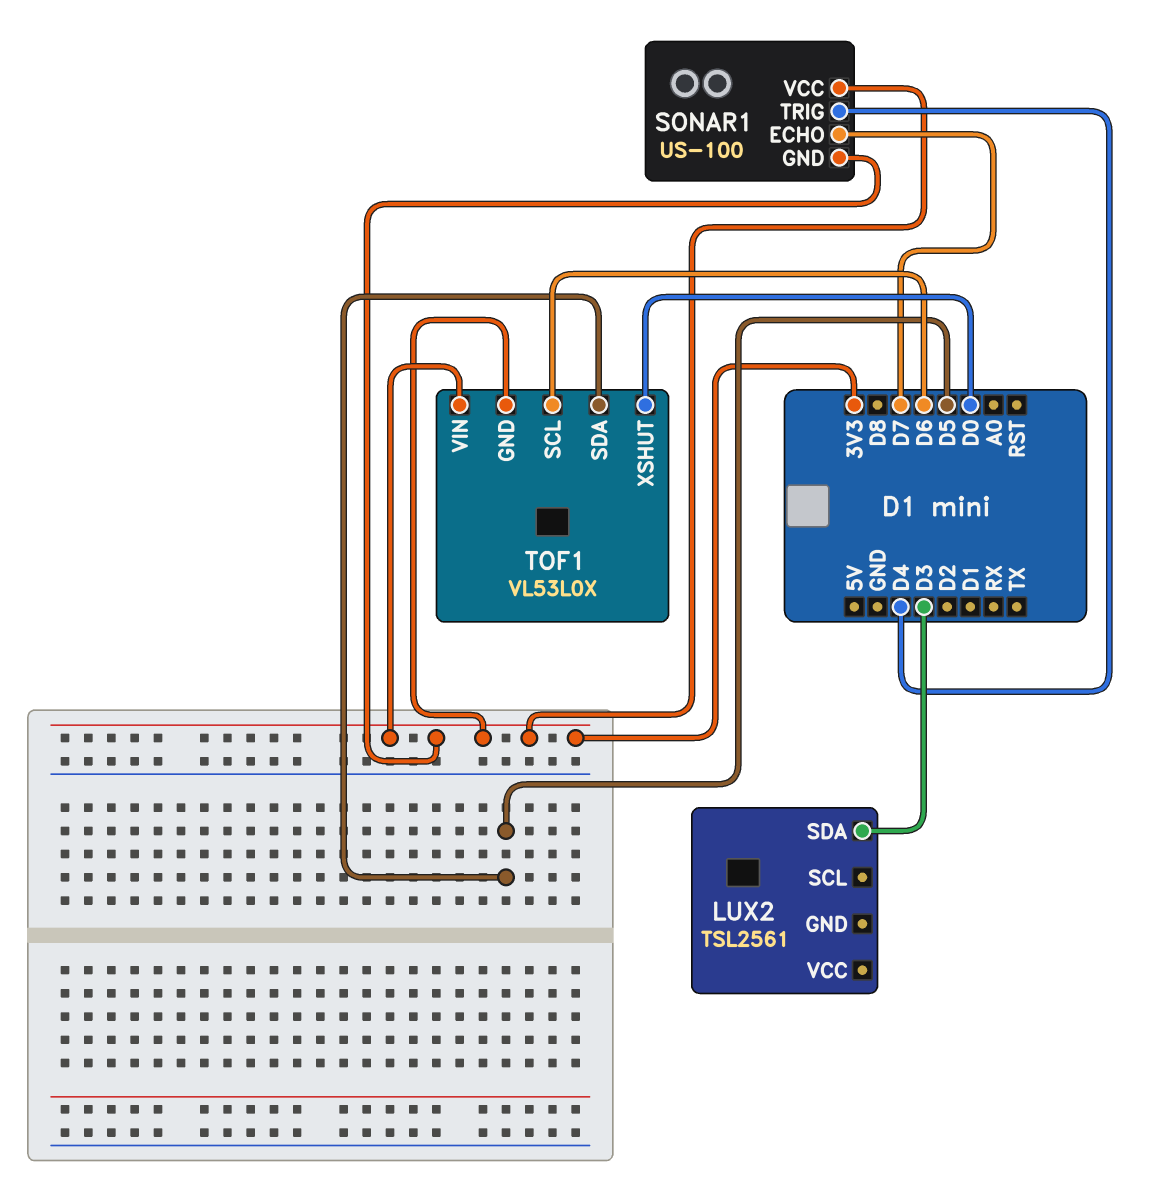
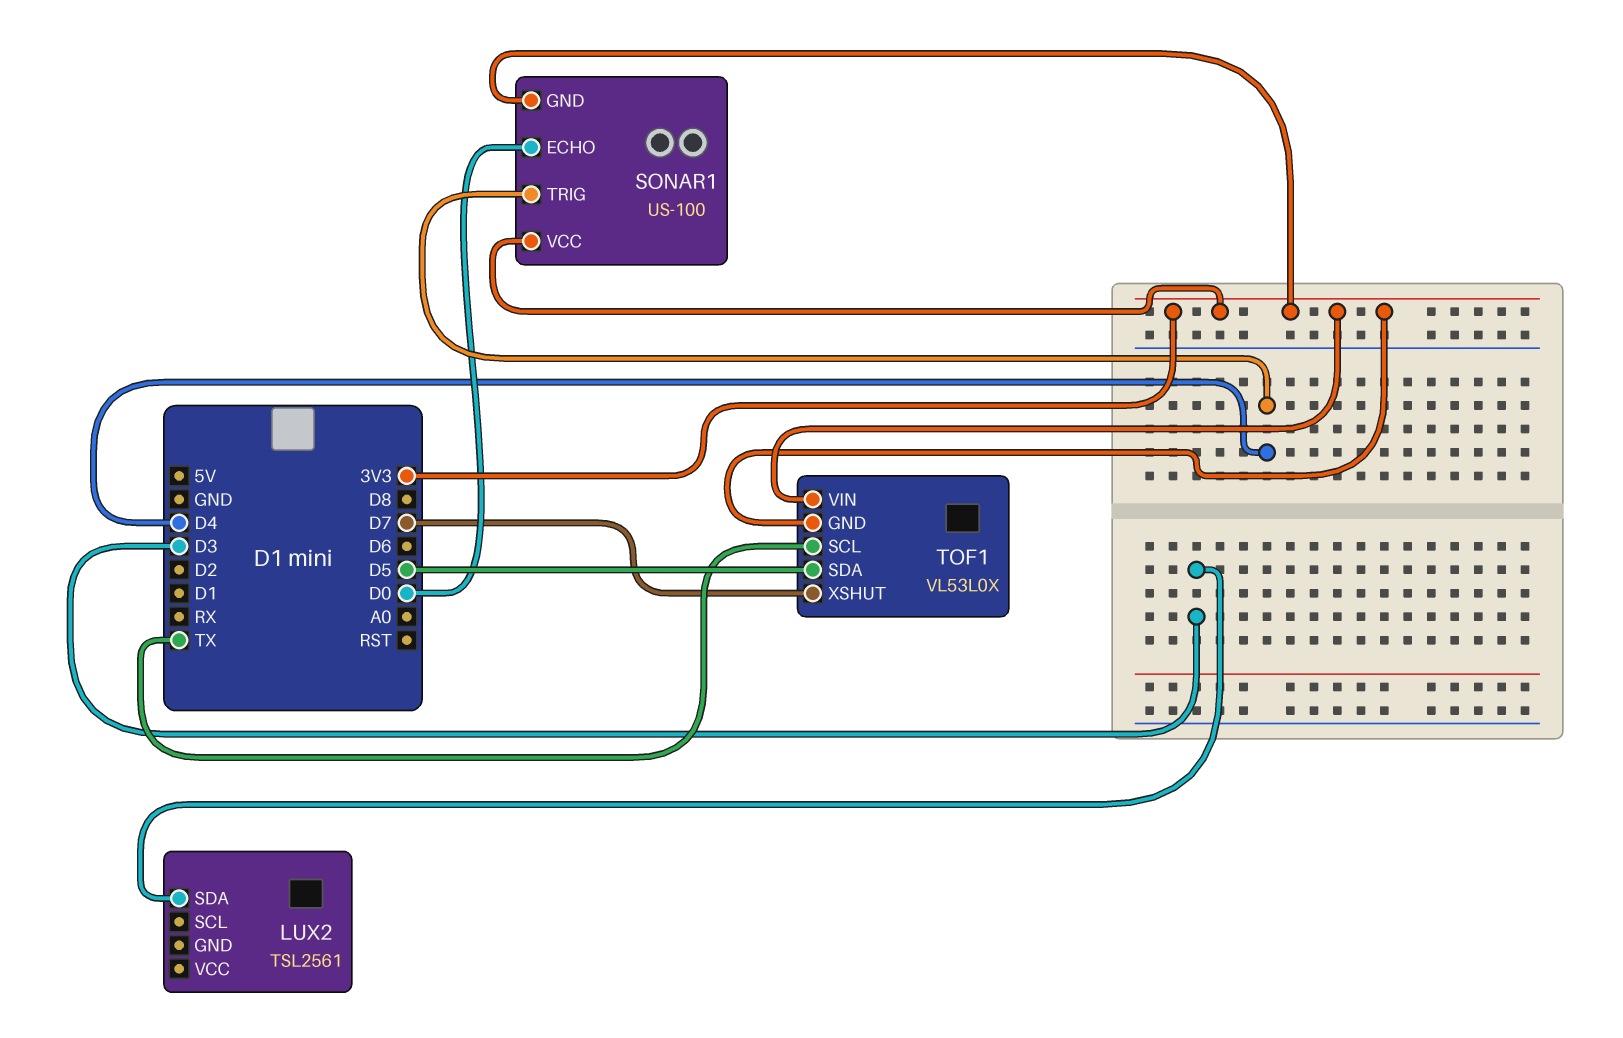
SONAR1 pin ECHO: D7 -> D0
TOF1 pin SCL: D6 -> TX
TOF1 pin XSHUT: D0 -> D7

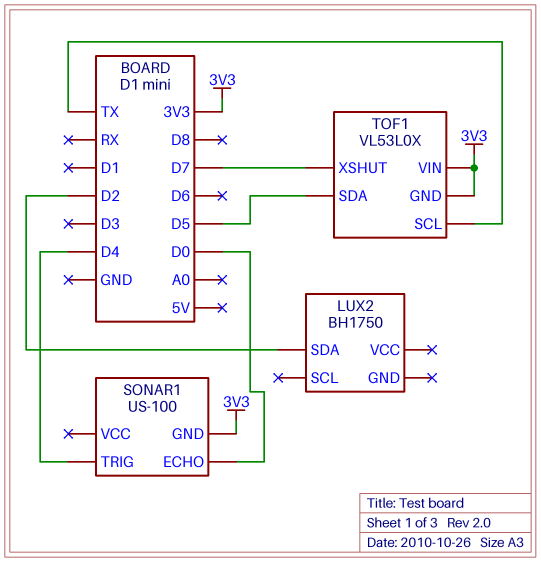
LUX2: TSL2561 -> BH1750
LUX2 pin SDA: D3 -> D2
SONAR1 pin VCC: 3V3 -> none

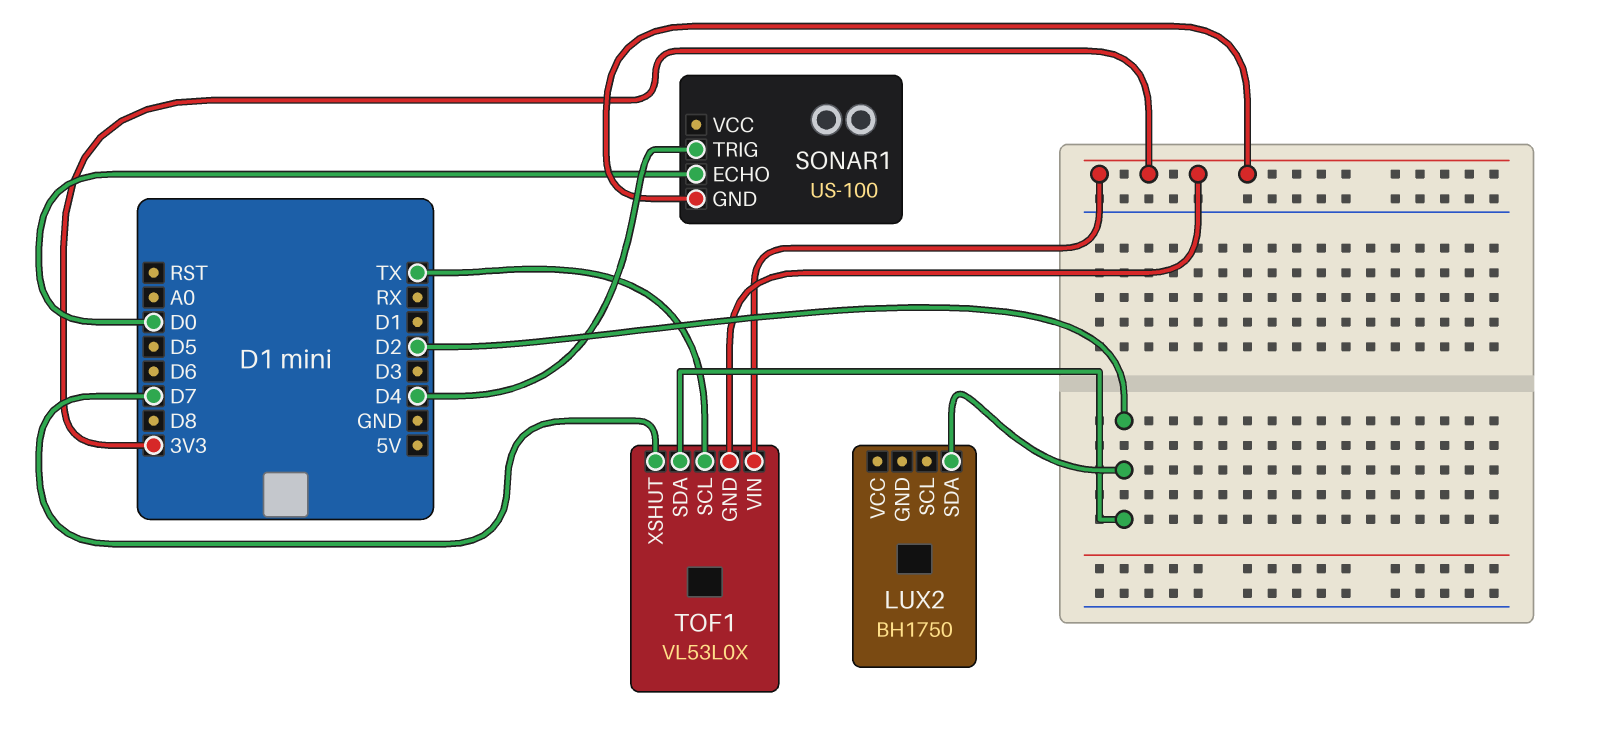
TOF1 pin SDA: D5 -> D2

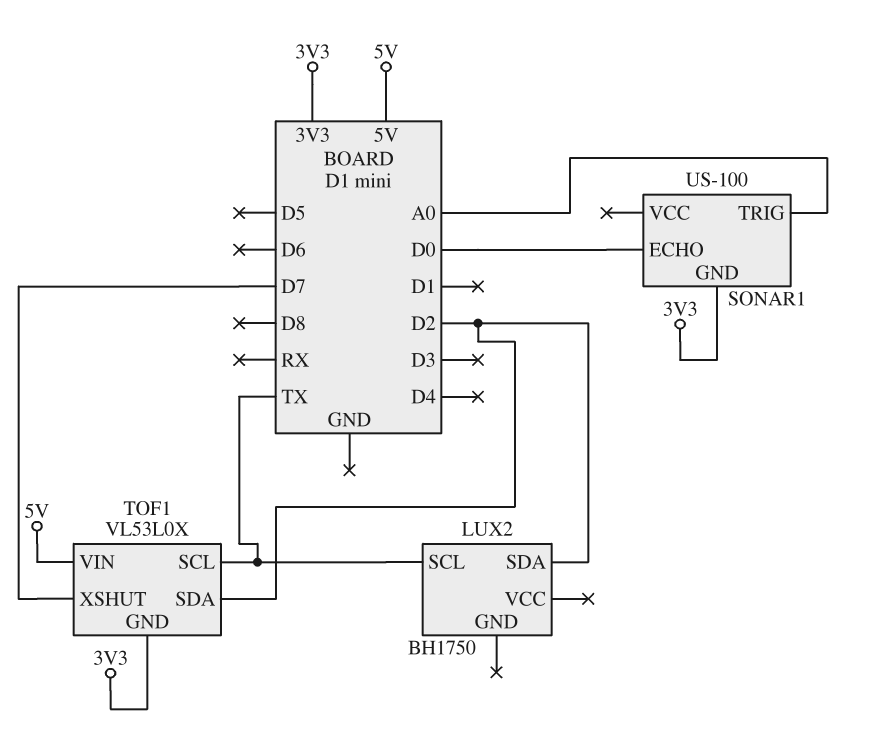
LUX2 pin SCL: none -> TX
SONAR1 pin TRIG: D4 -> A0
TOF1 pin VIN: 3V3 -> 5V

